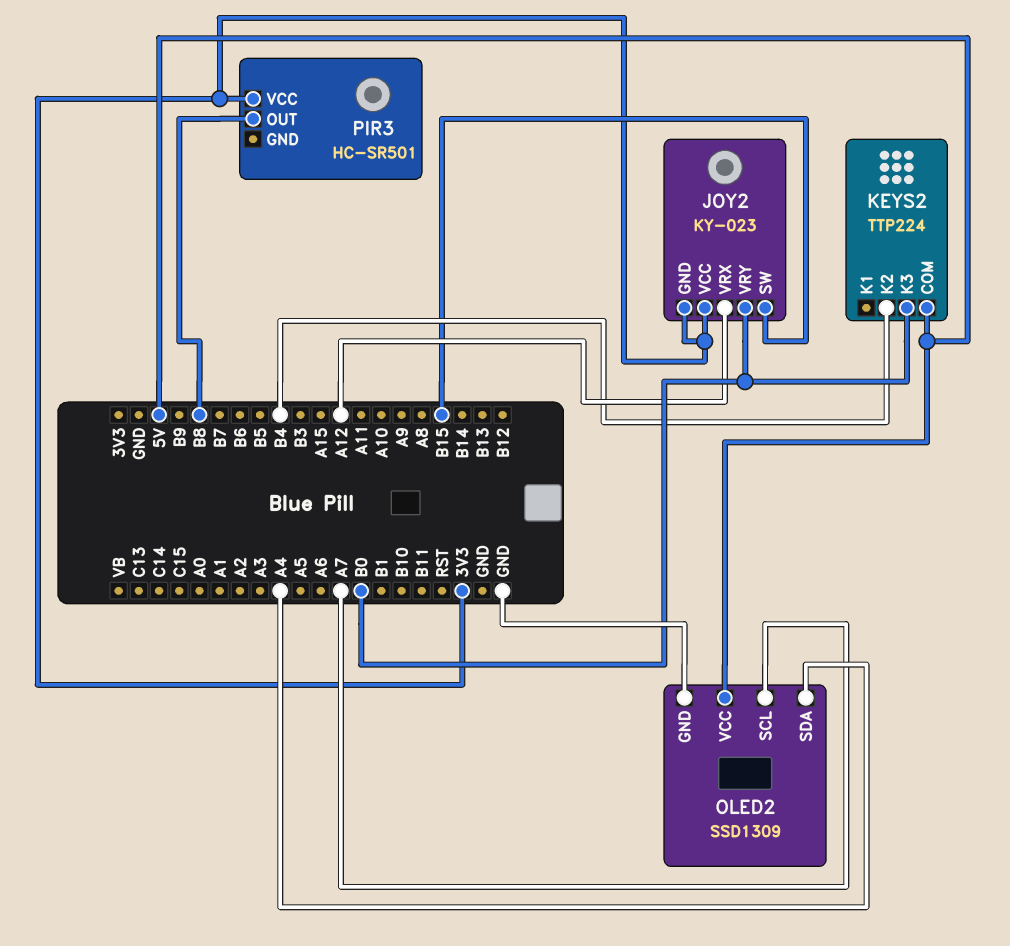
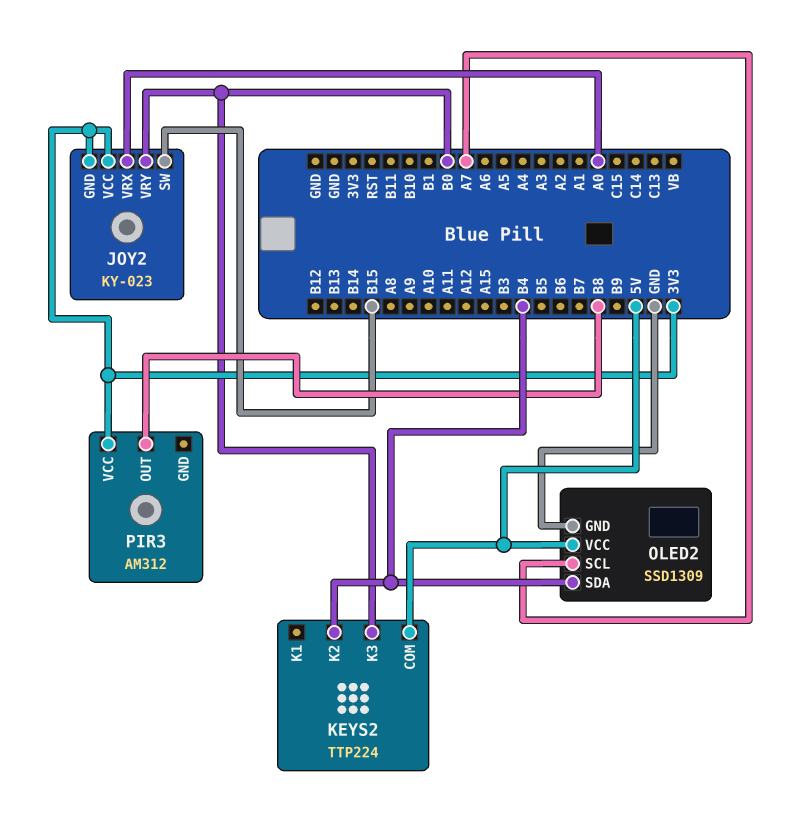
JOY2 pin VRX: A12 -> A0
OLED2 pin SDA: A4 -> B4
PIR3: HC-SR501 -> AM312

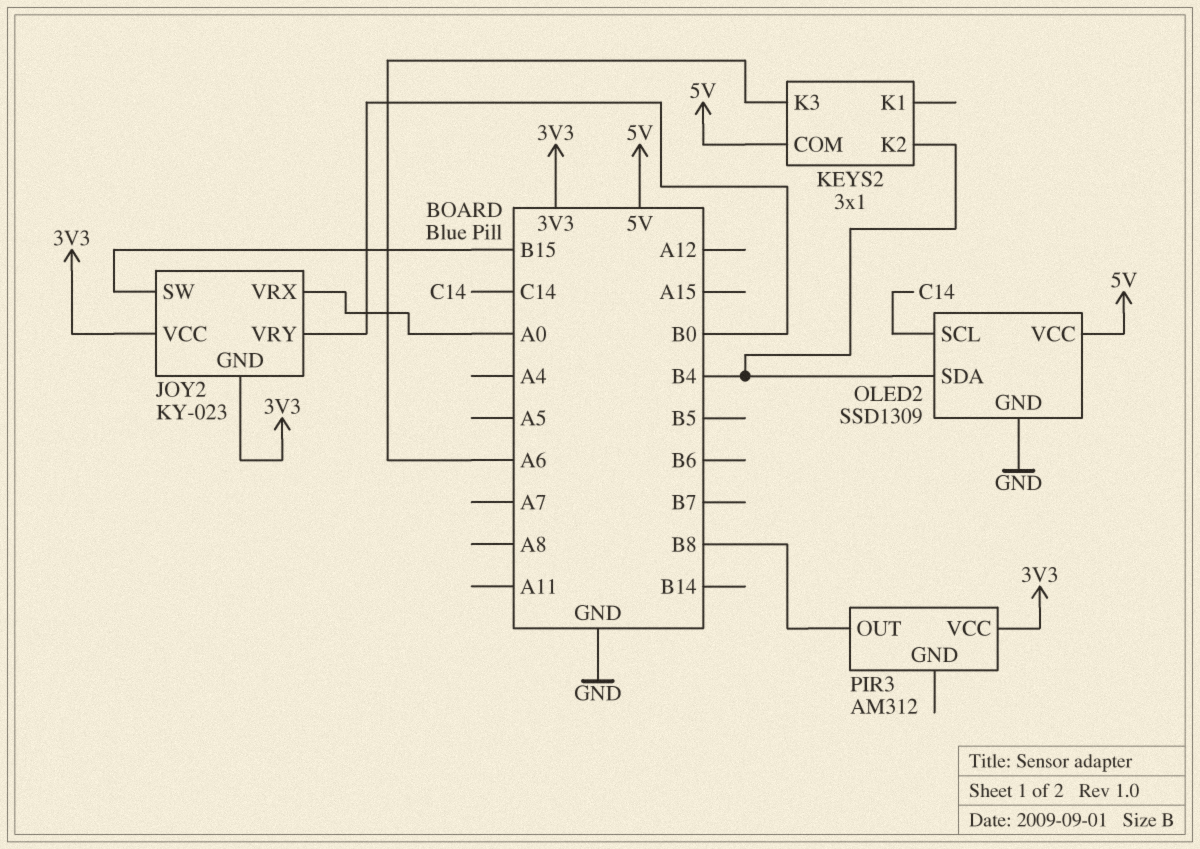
KEYS2: TTP224 -> 3x1
KEYS2 pin K3: B0 -> A6
OLED2 pin SCL: A7 -> C14

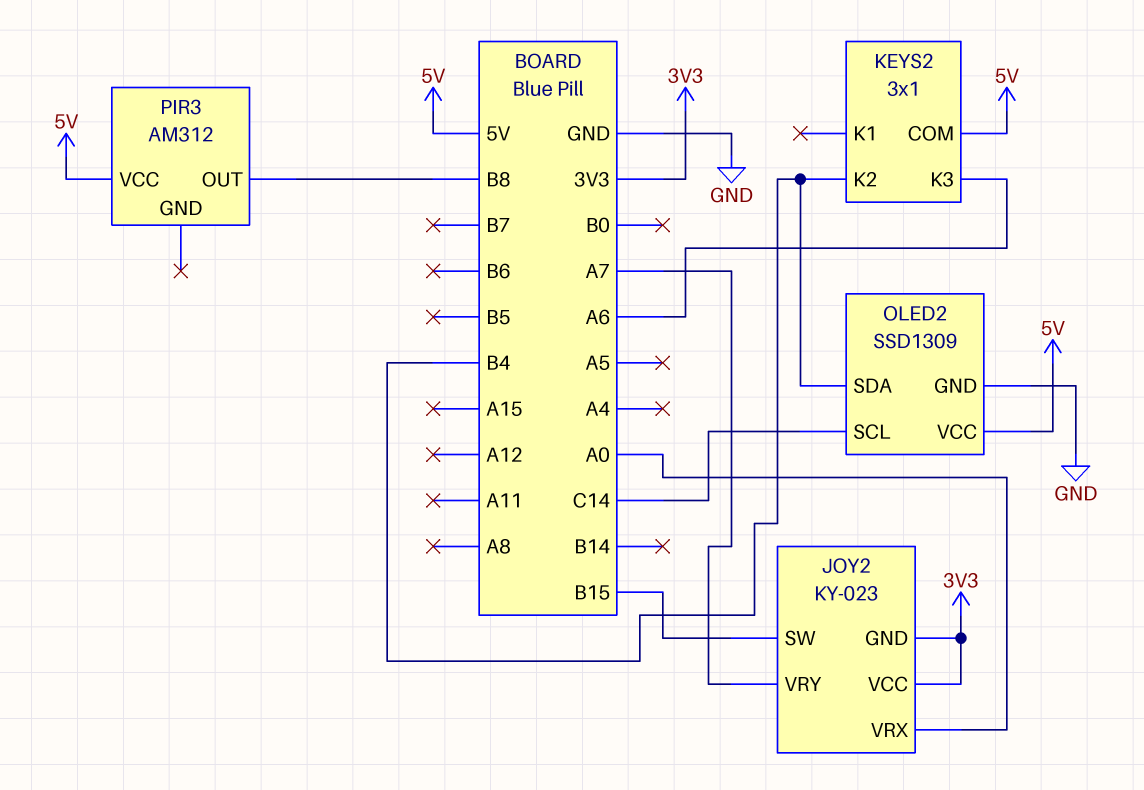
JOY2 pin VRY: B0 -> A7
PIR3 pin VCC: 3V3 -> 5V

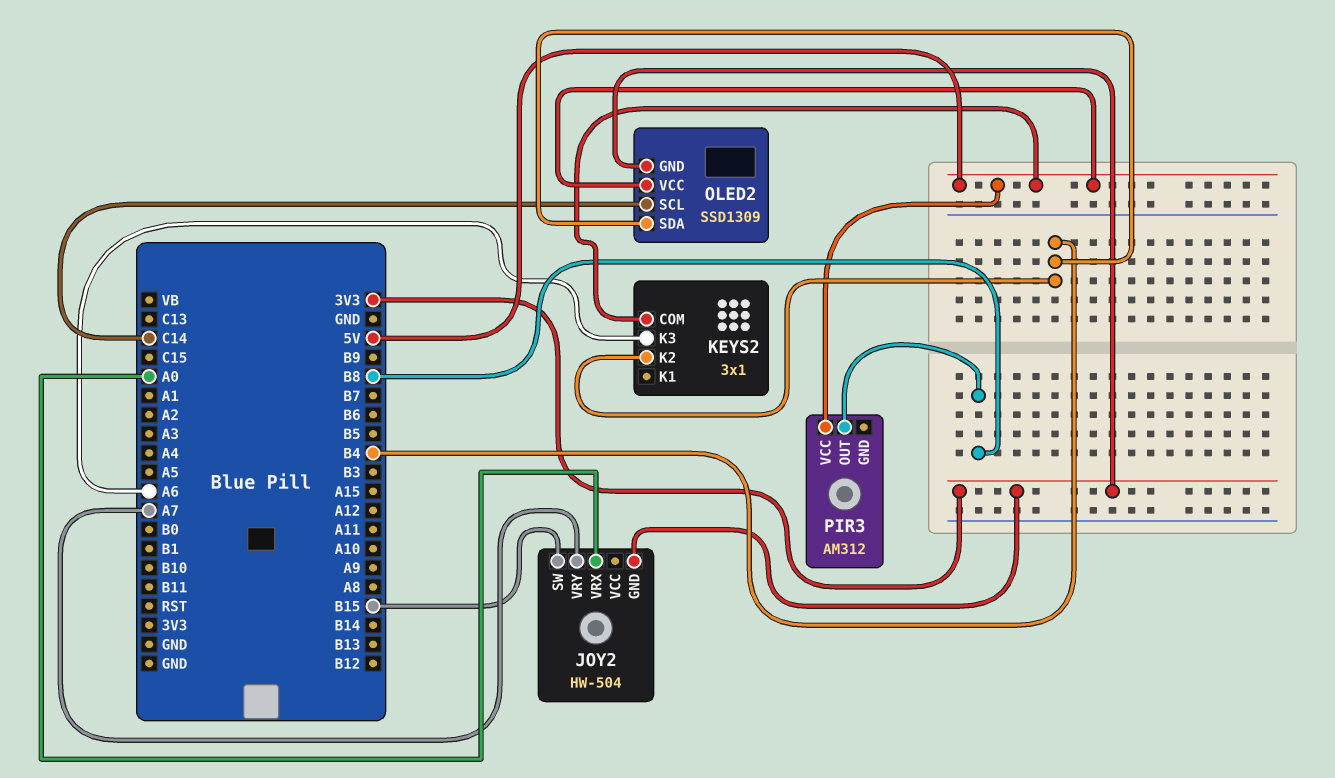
JOY2: KY-023 -> HW-504
JOY2 pin VCC: 3V3 -> none
OLED2 pin GND: GND -> 3V3

